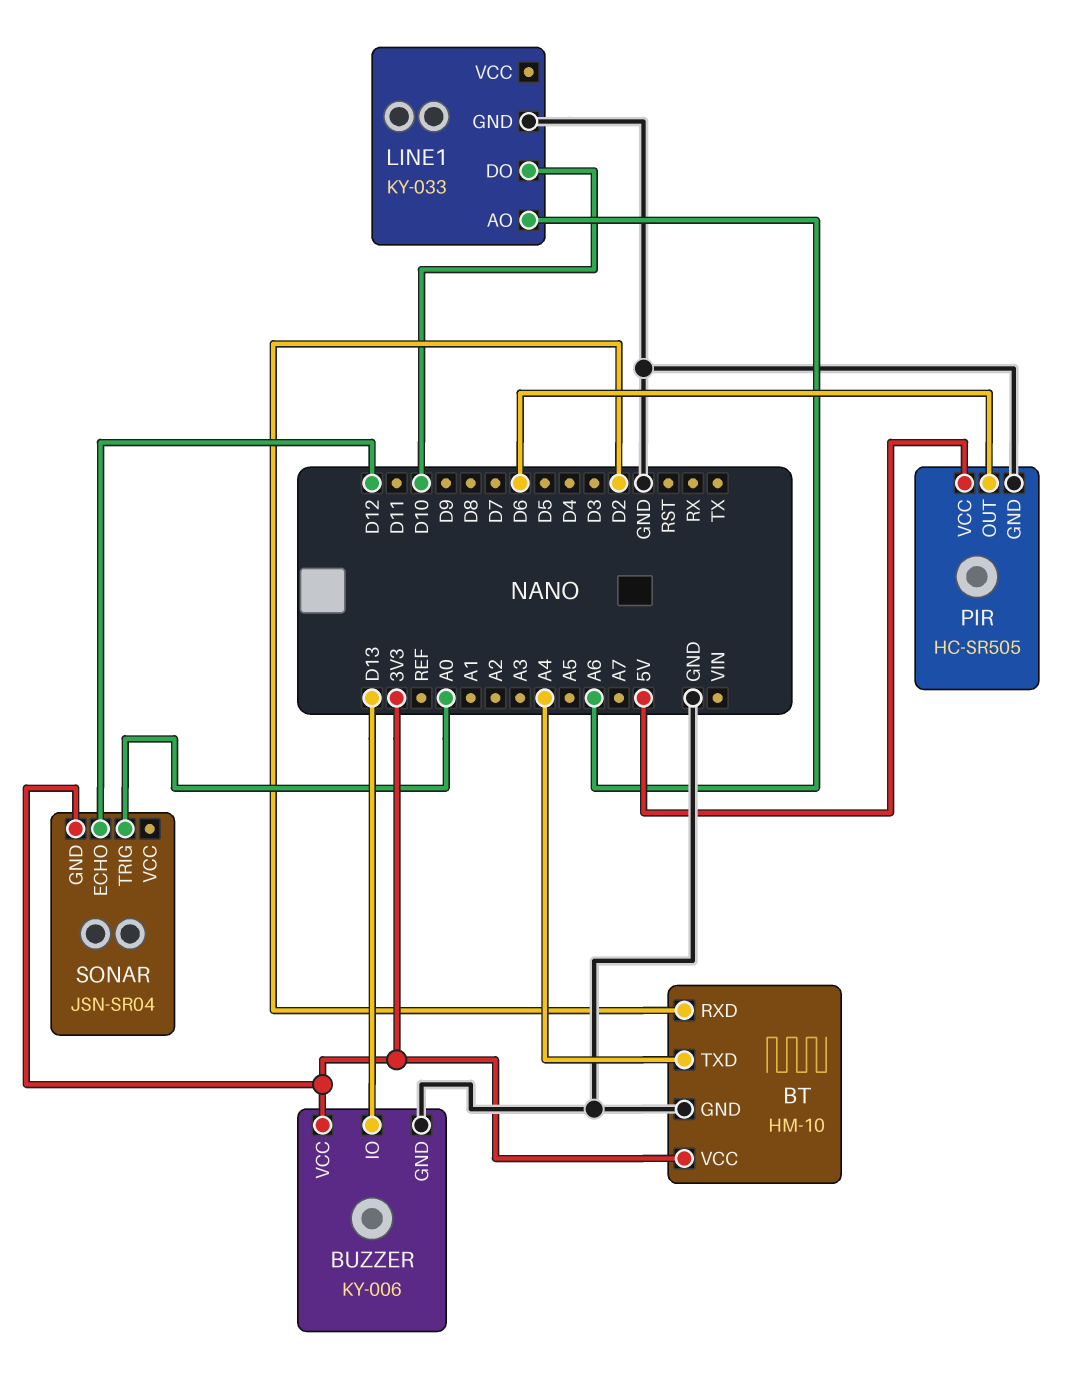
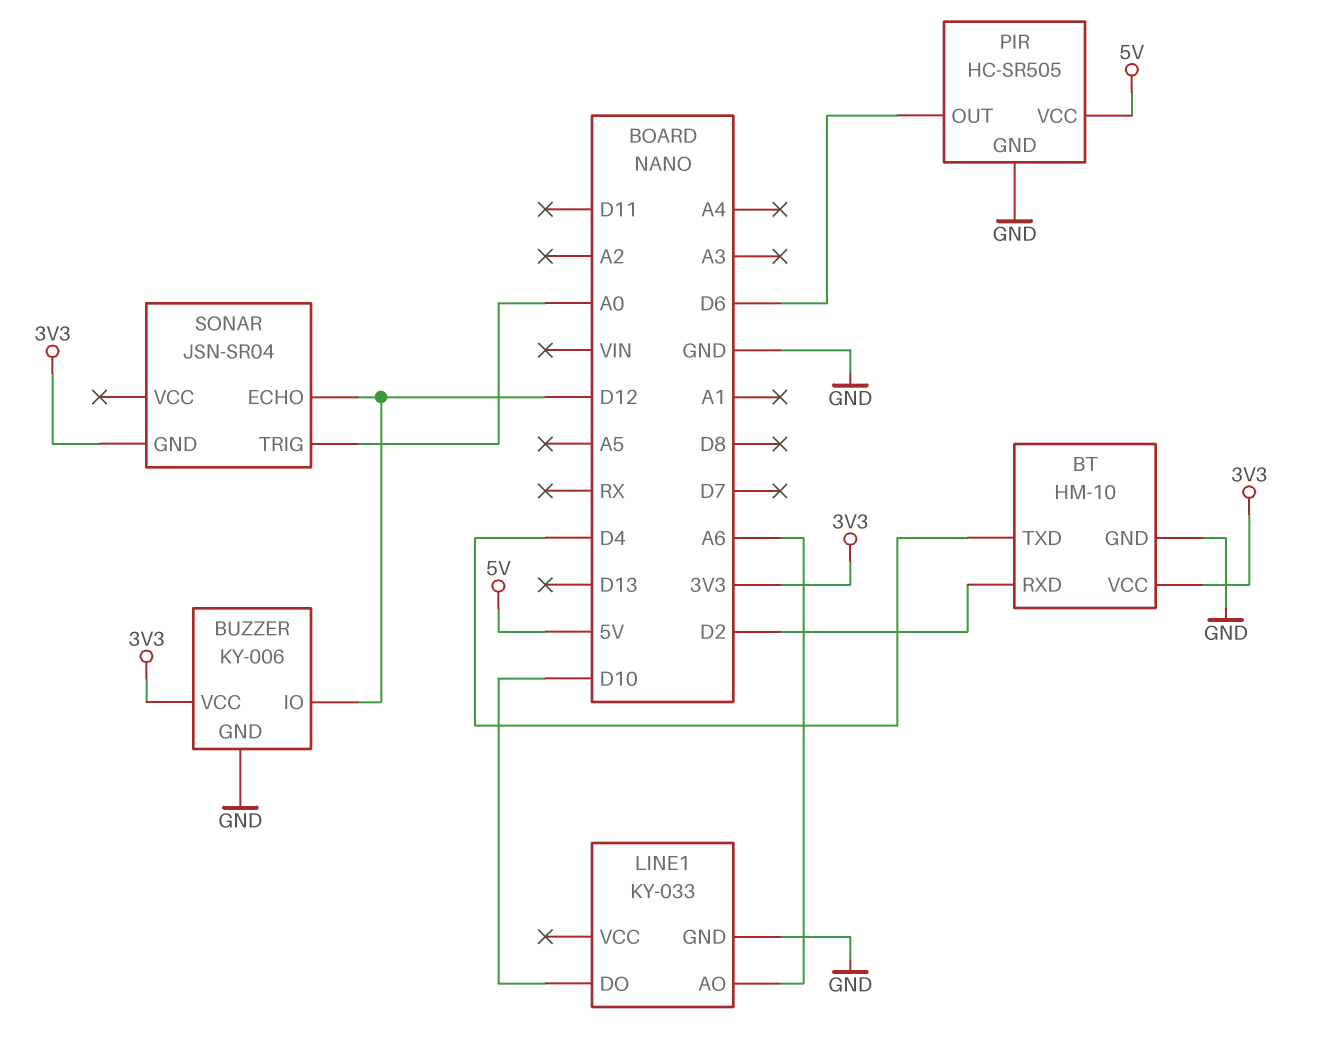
BT pin TXD: A4 -> D4
BUZZER pin IO: D13 -> D12

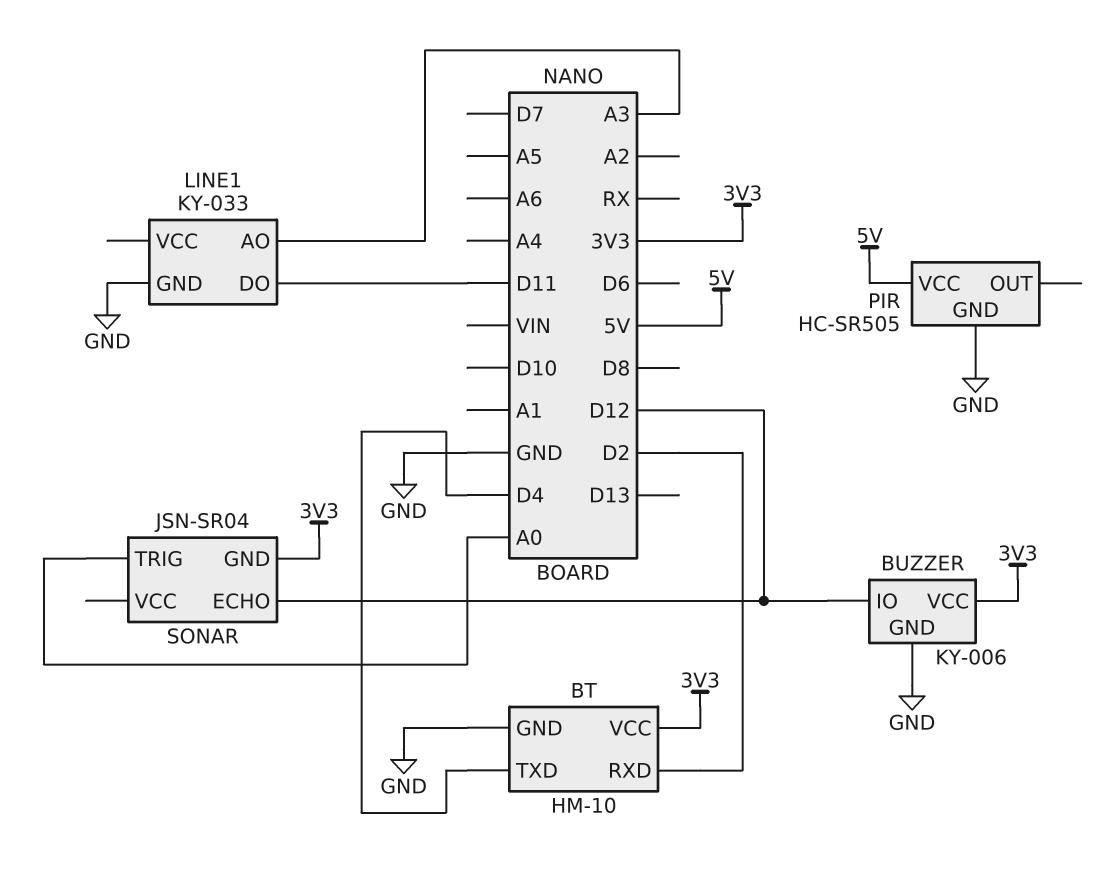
LINE1 pin AO: A6 -> A3
LINE1 pin DO: D10 -> D11
PIR pin OUT: D6 -> none

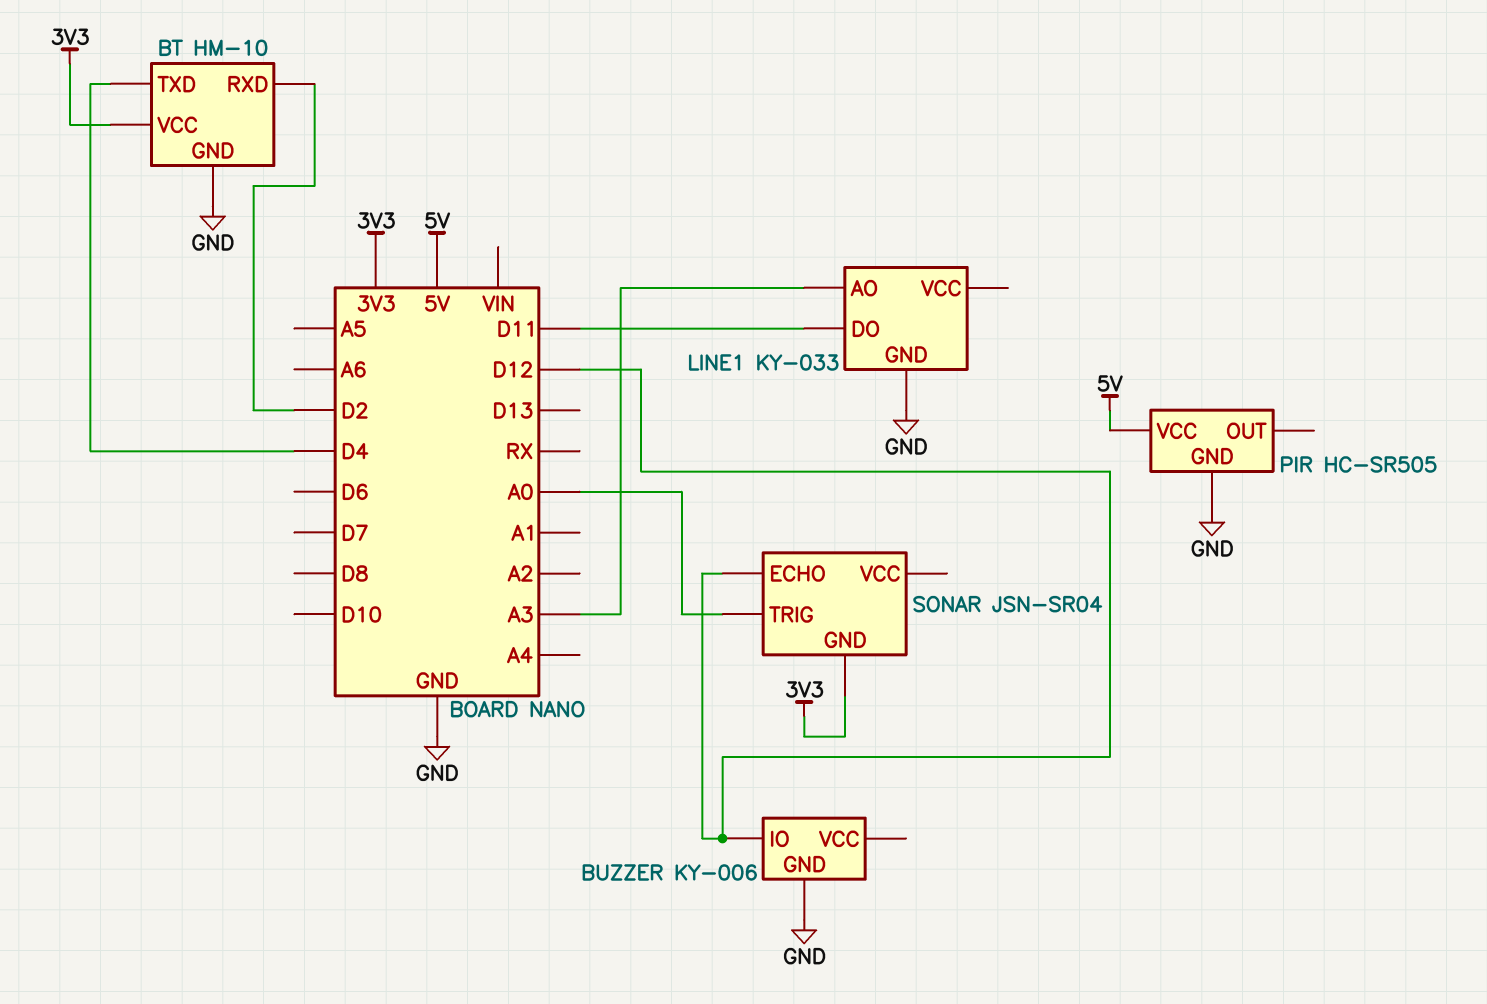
BUZZER pin VCC: 3V3 -> none

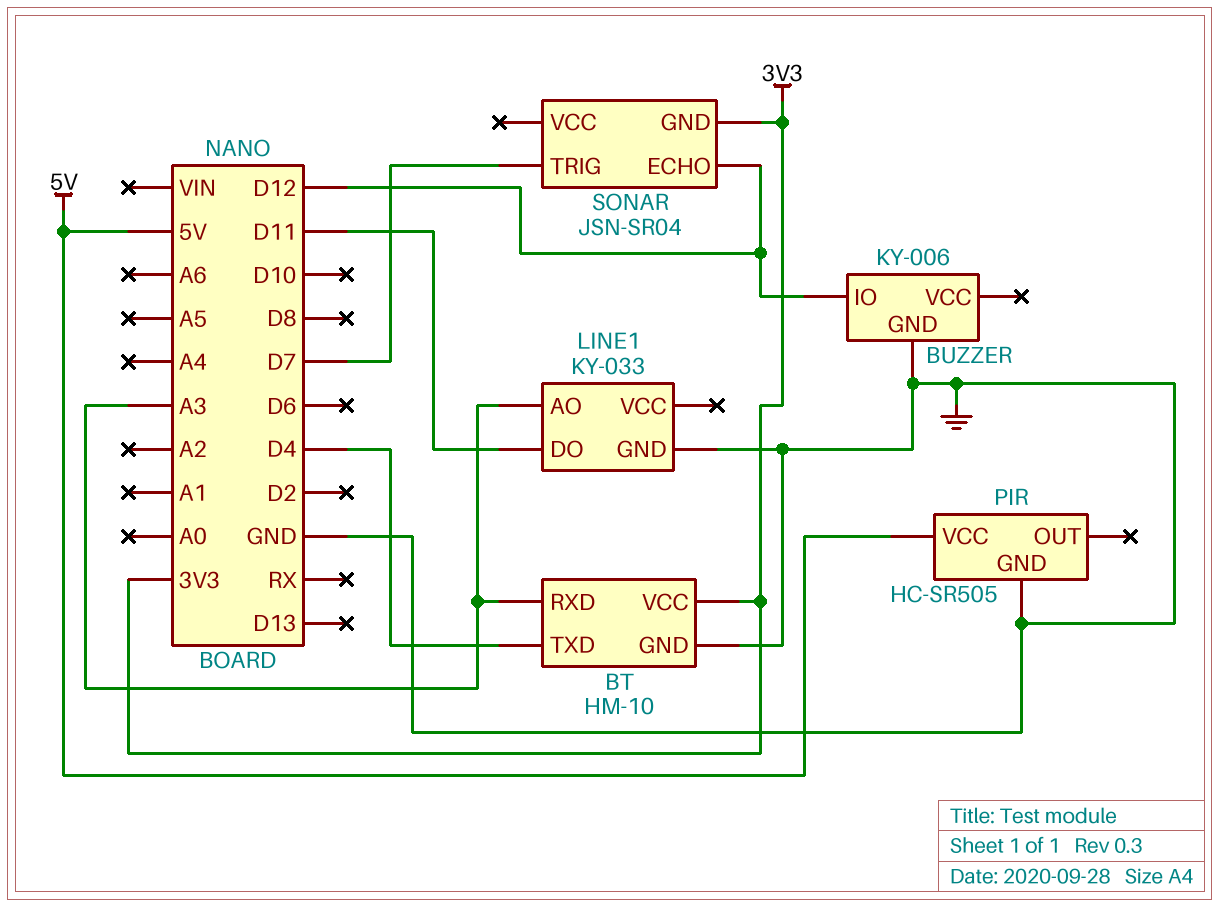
BT pin RXD: D2 -> A3
SONAR pin TRIG: A0 -> D7

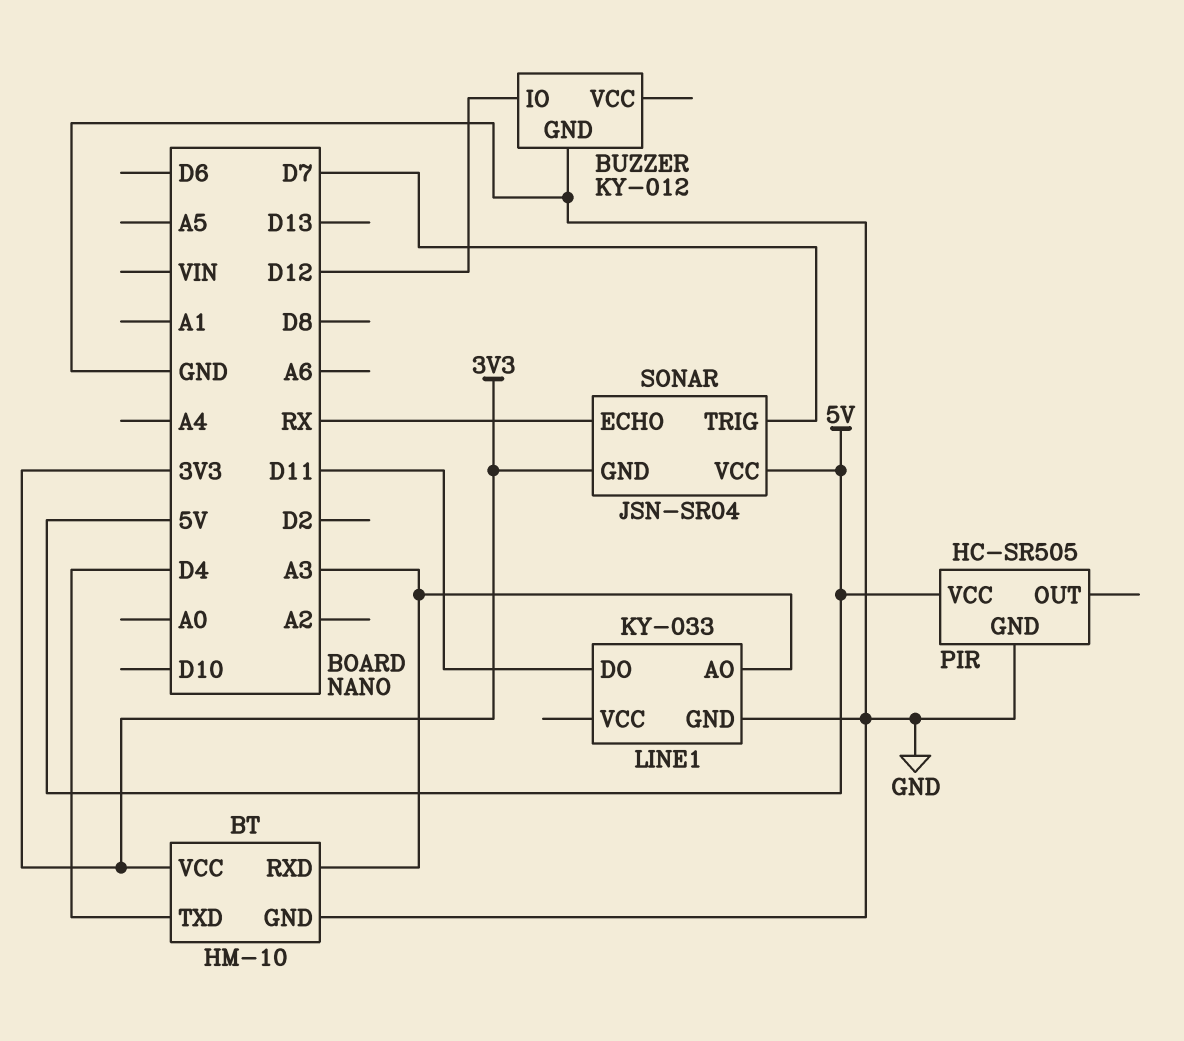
BUZZER: KY-006 -> KY-012
SONAR pin ECHO: D12 -> RX
SONAR pin VCC: none -> 5V

